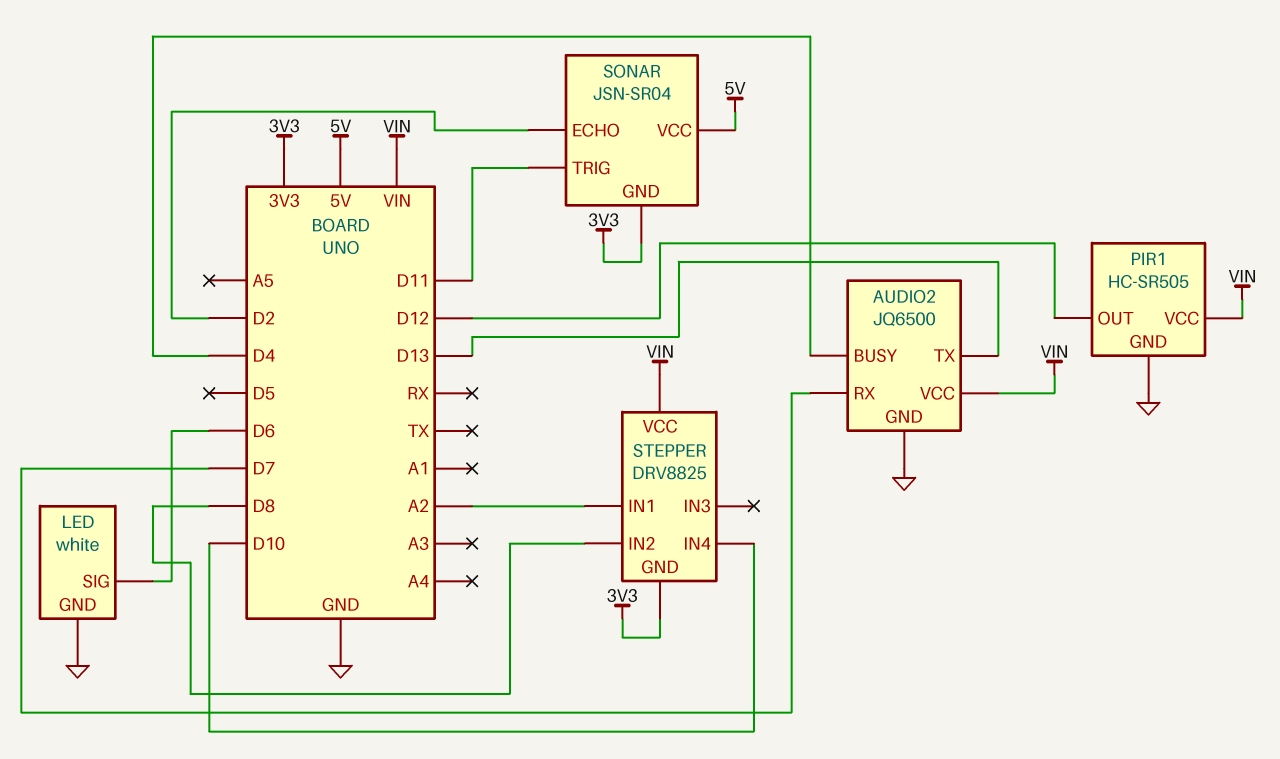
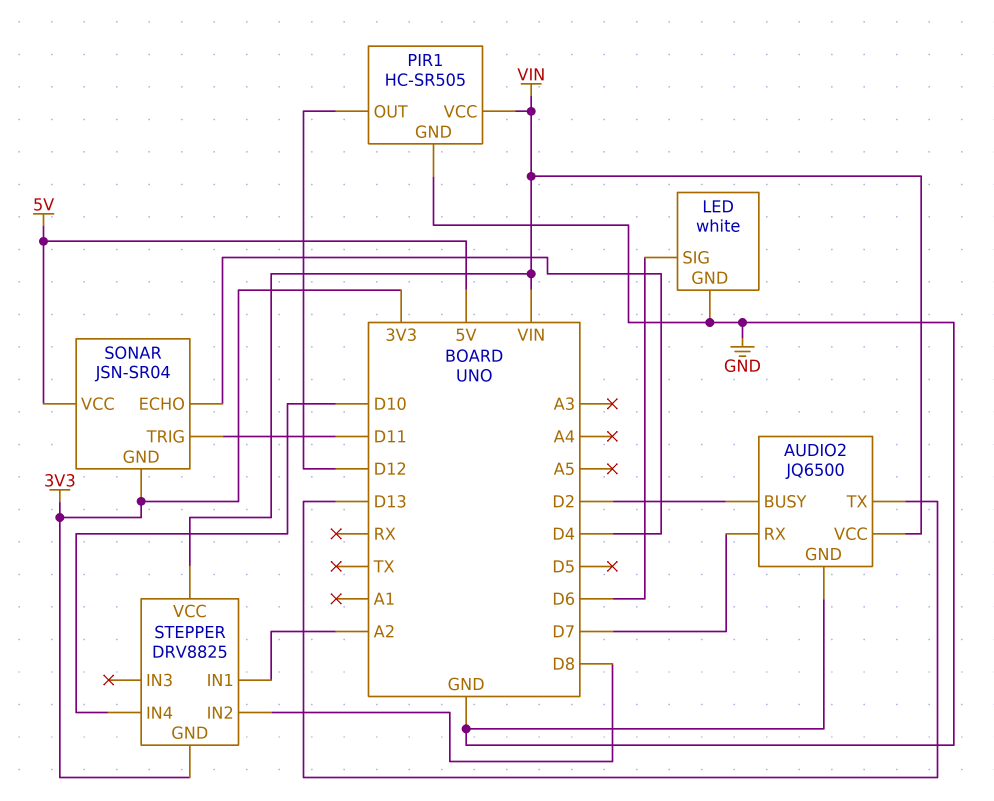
AUDIO2 pin BUSY: D4 -> D2
SONAR pin ECHO: D2 -> D4

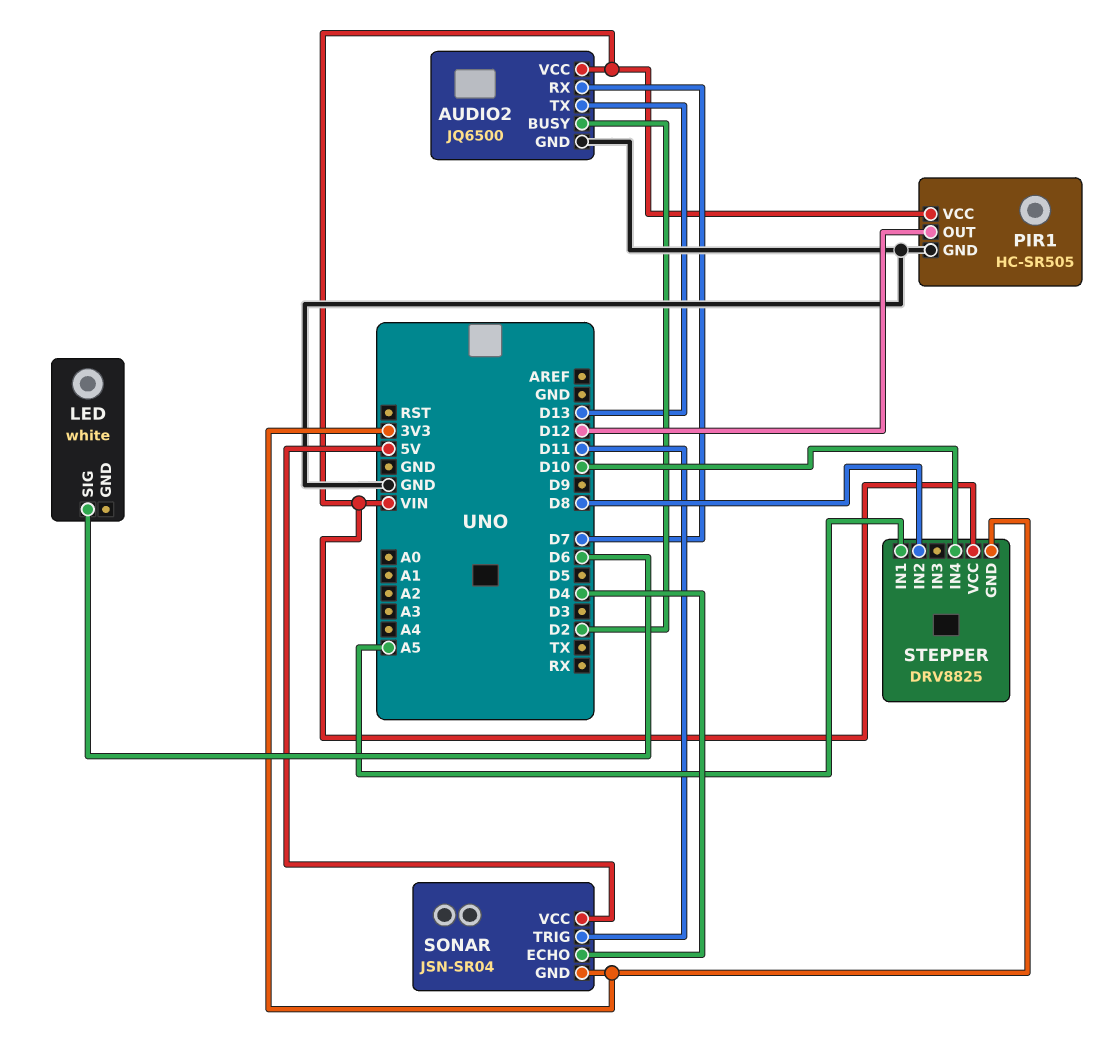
LED pin GND: GND -> none
STEPPER pin IN1: A2 -> A5

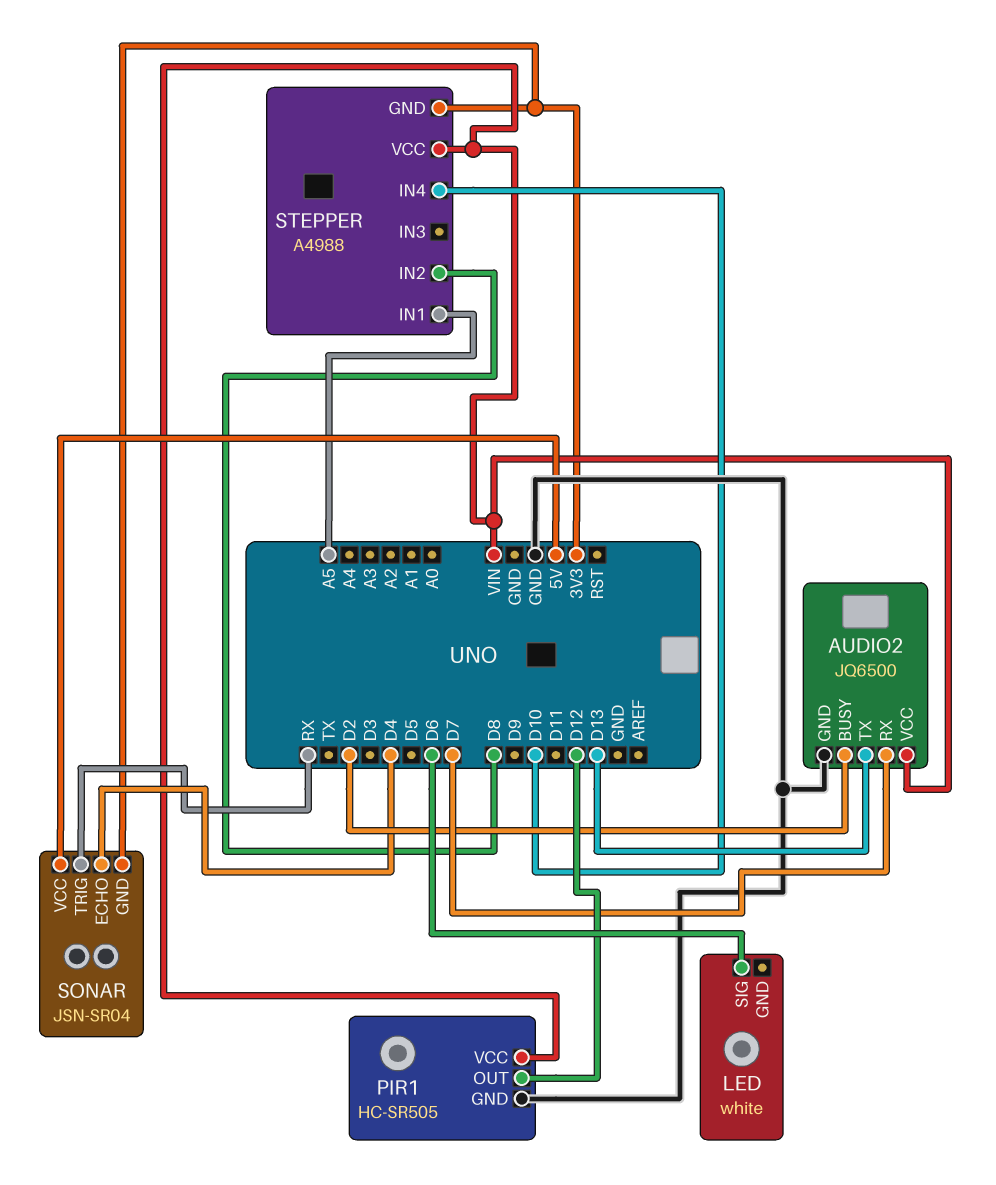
SONAR pin TRIG: D11 -> RX
STEPPER: DRV8825 -> A4988

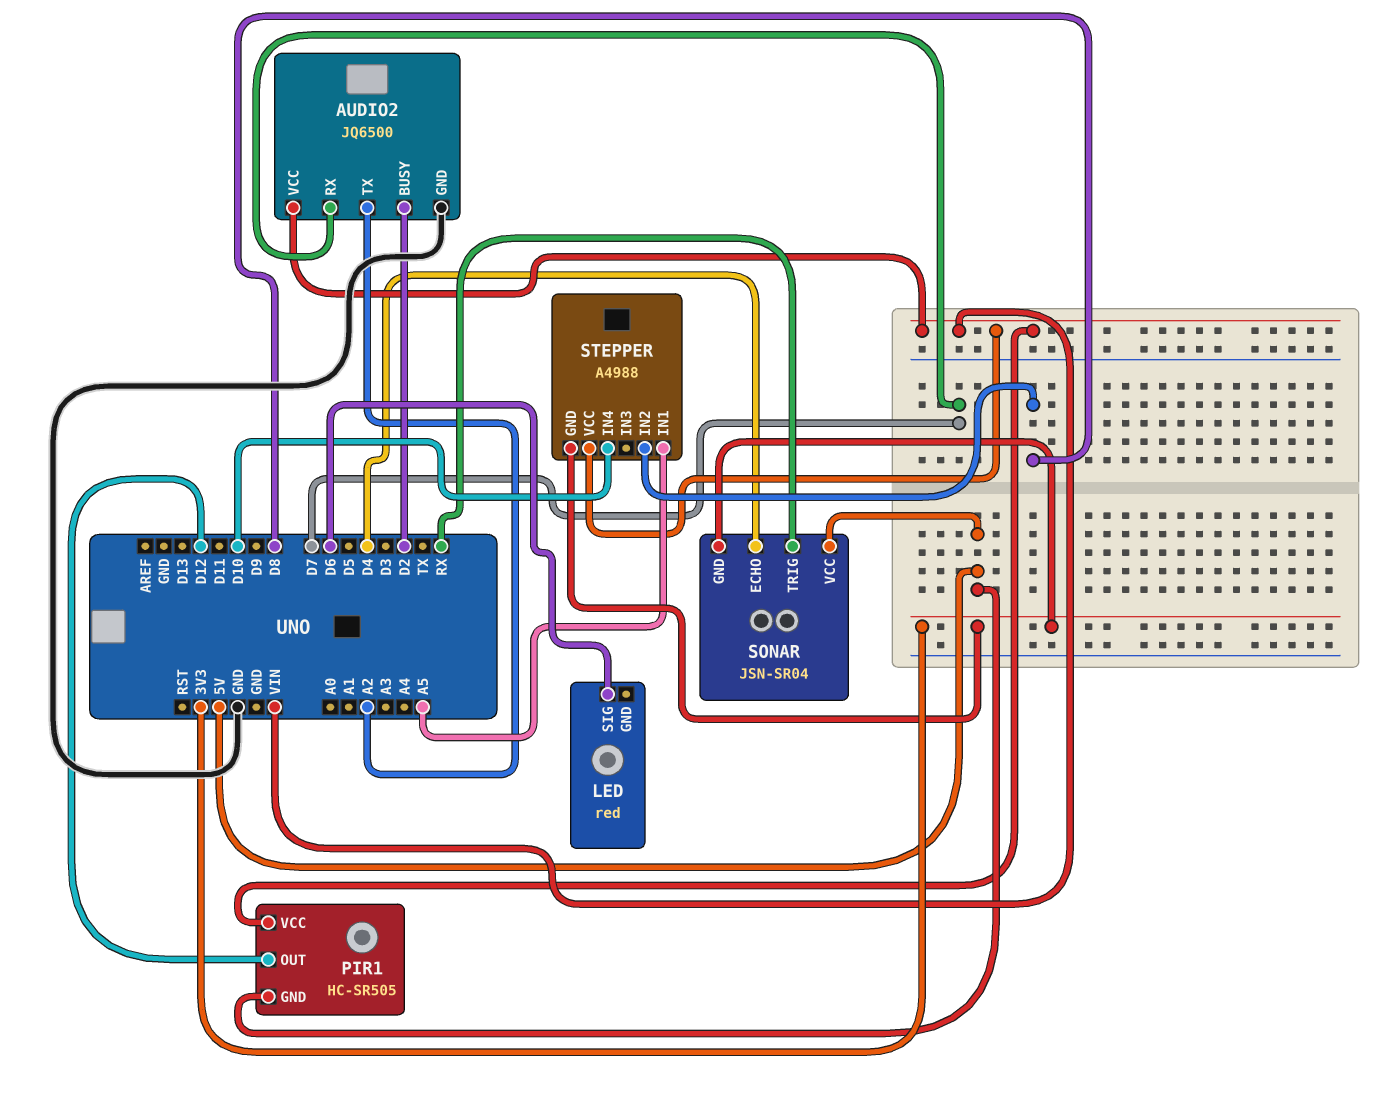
AUDIO2 pin TX: D13 -> A2
LED: white -> red
PIR1 pin GND: GND -> 5V

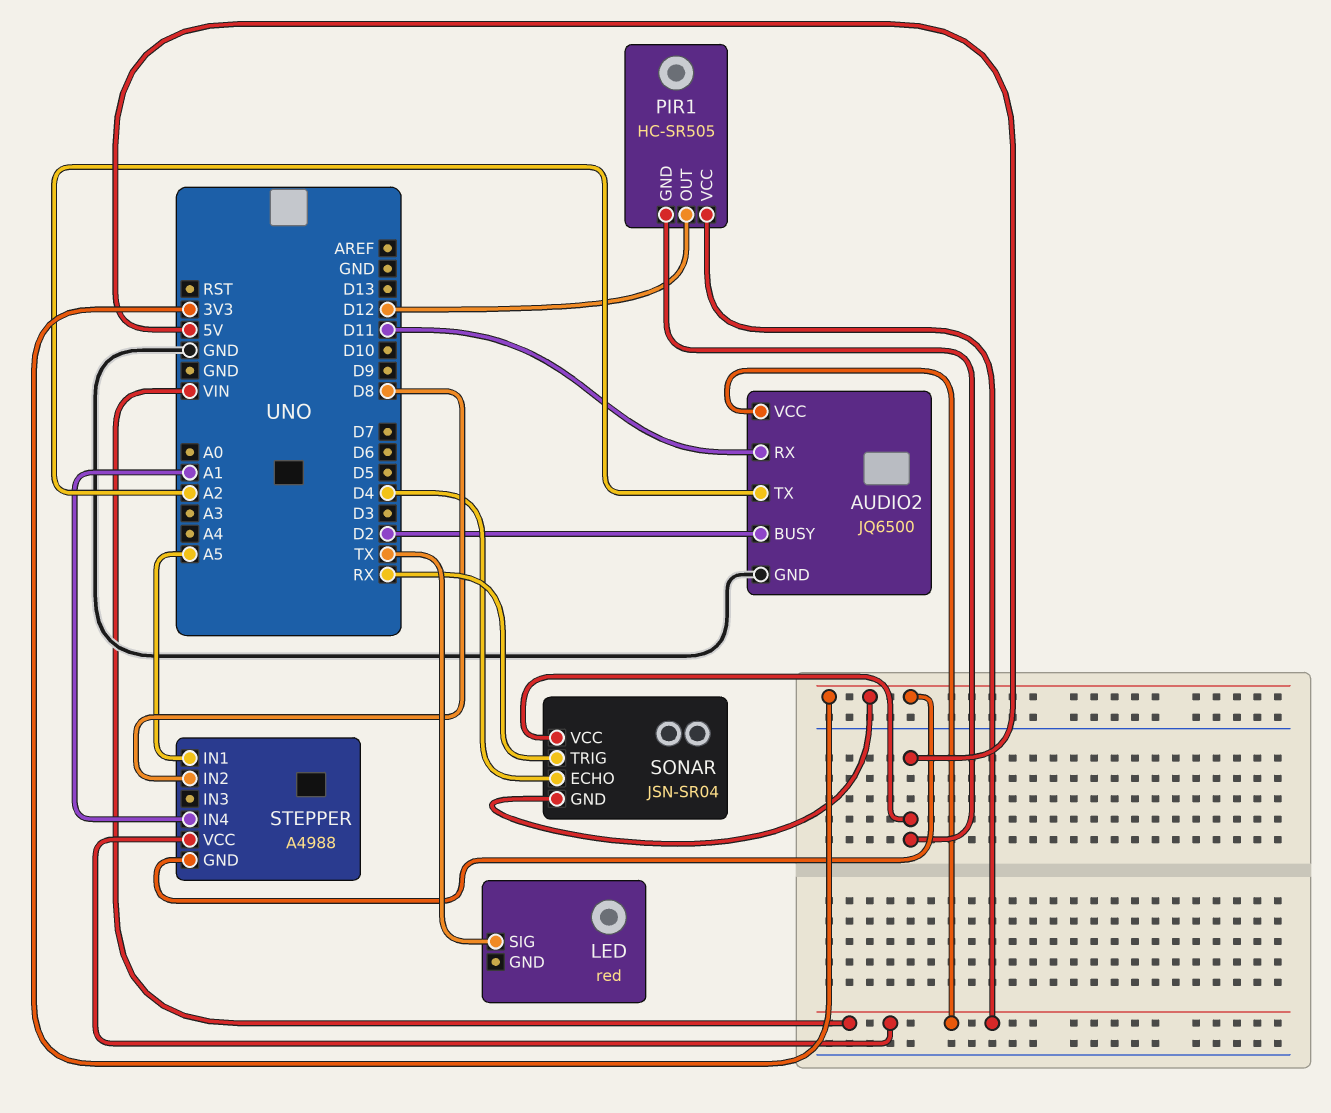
AUDIO2 pin RX: D7 -> D11
LED pin SIG: D6 -> TX
STEPPER pin IN4: D10 -> A1

